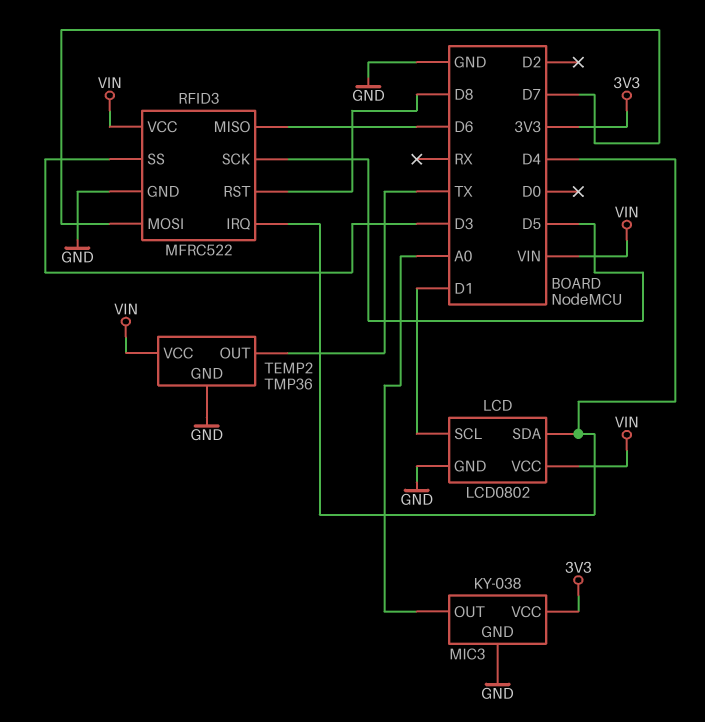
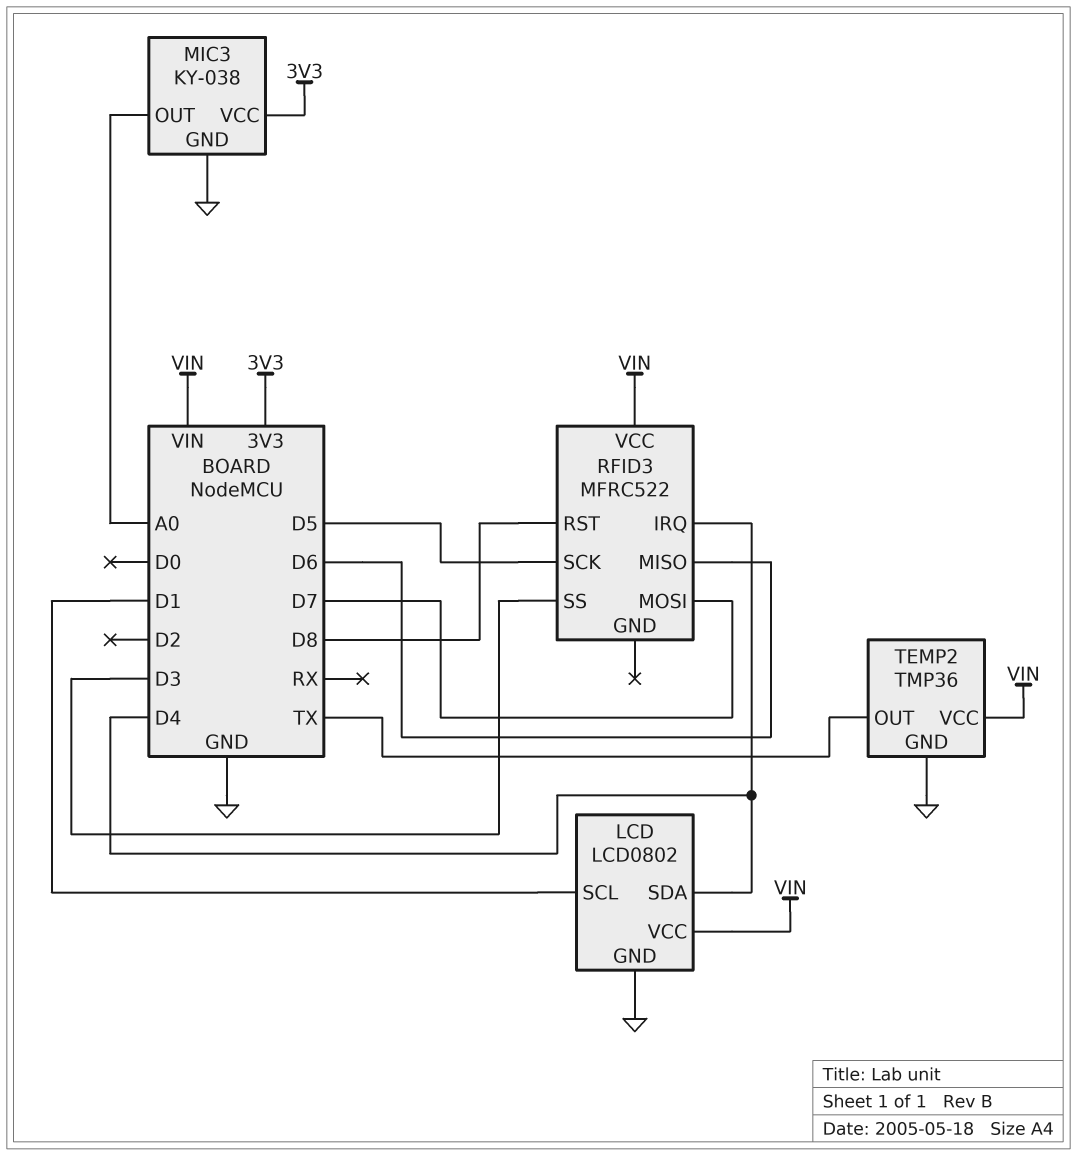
RFID3 pin GND: GND -> none

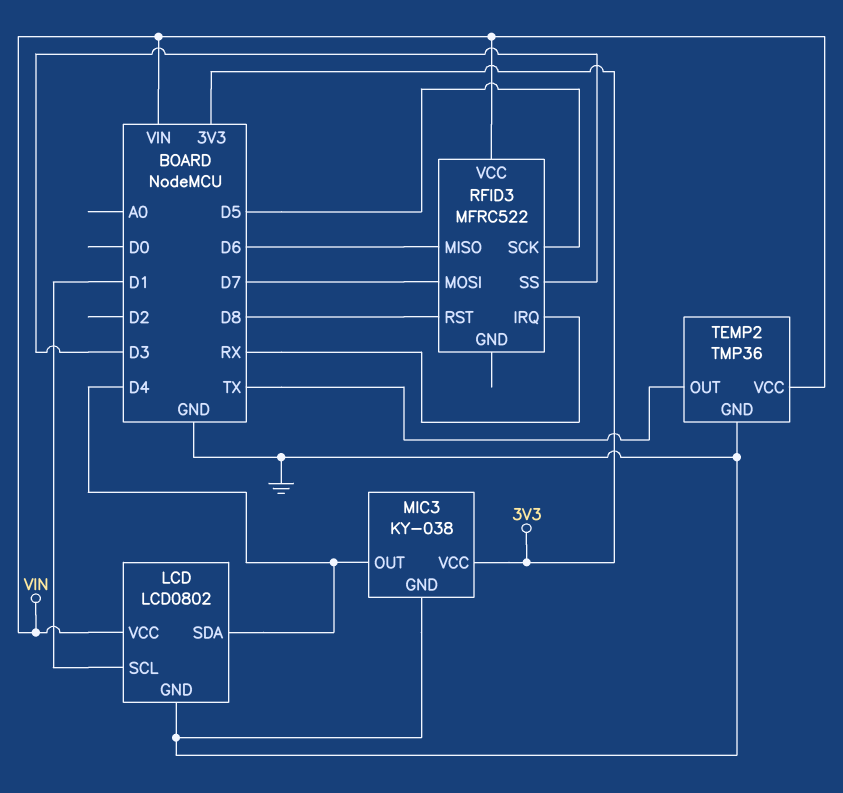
MIC3 pin OUT: A0 -> D4
RFID3 pin IRQ: D4 -> RX

